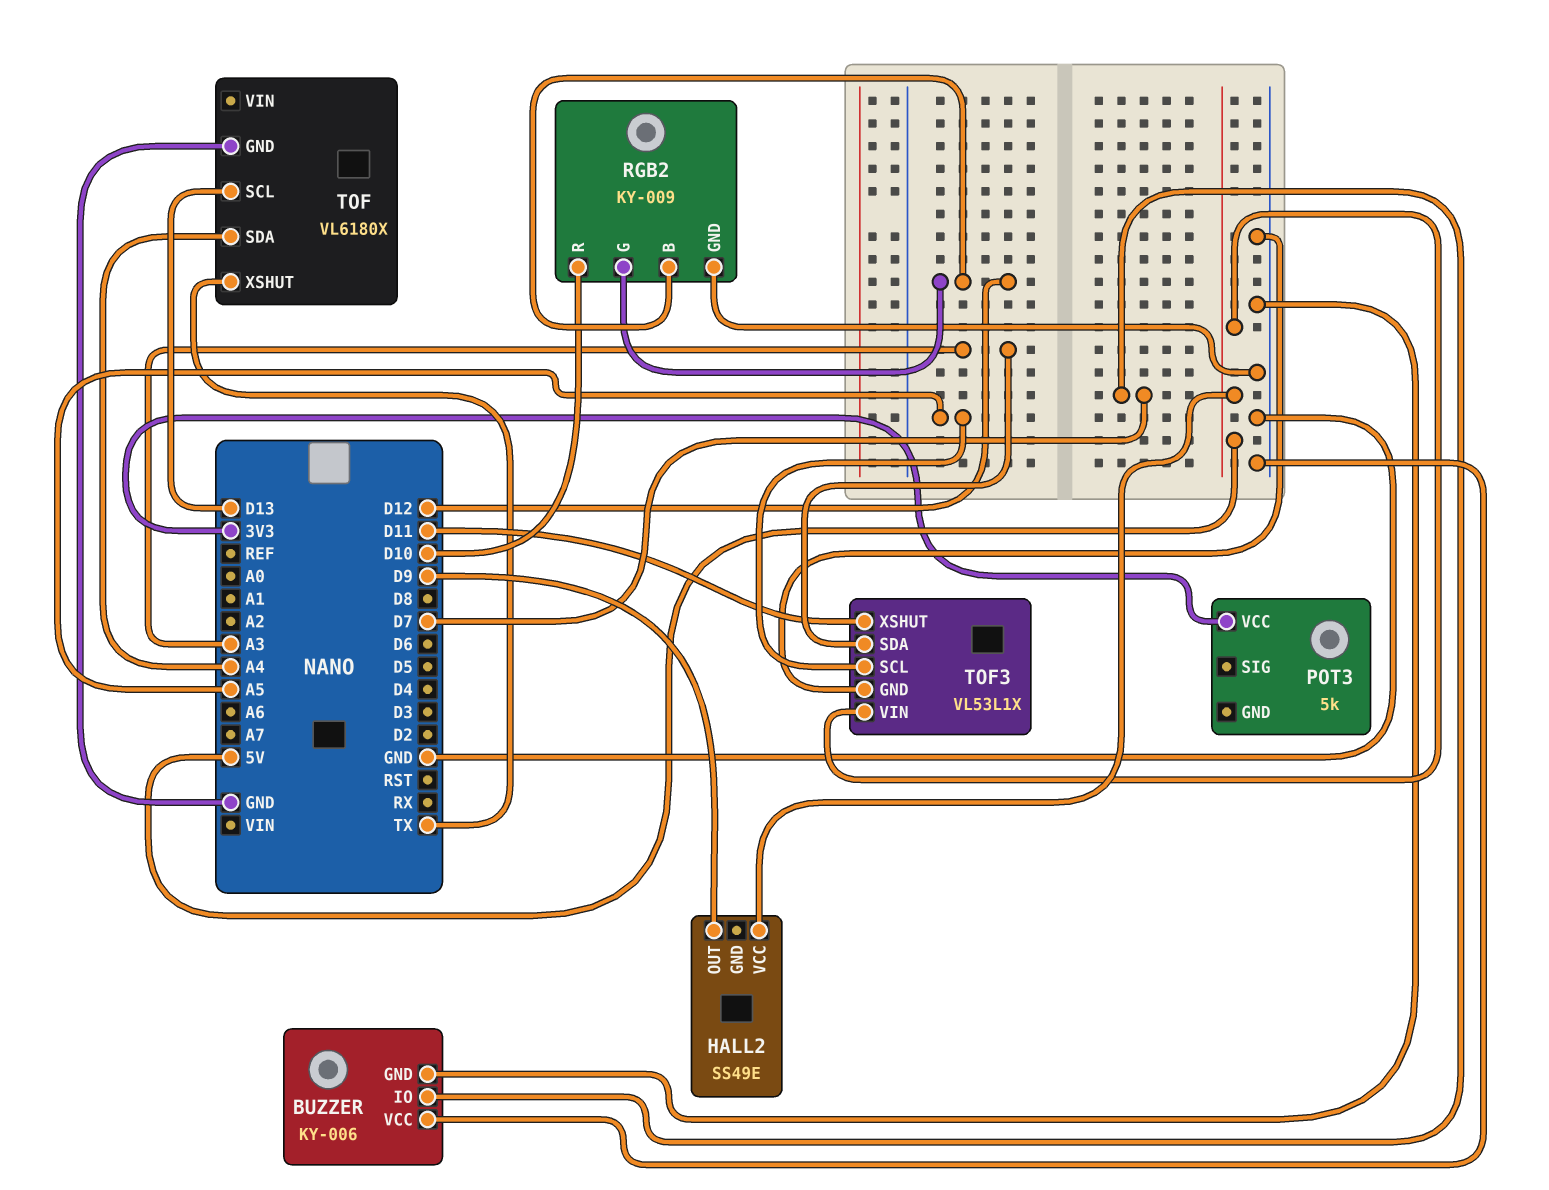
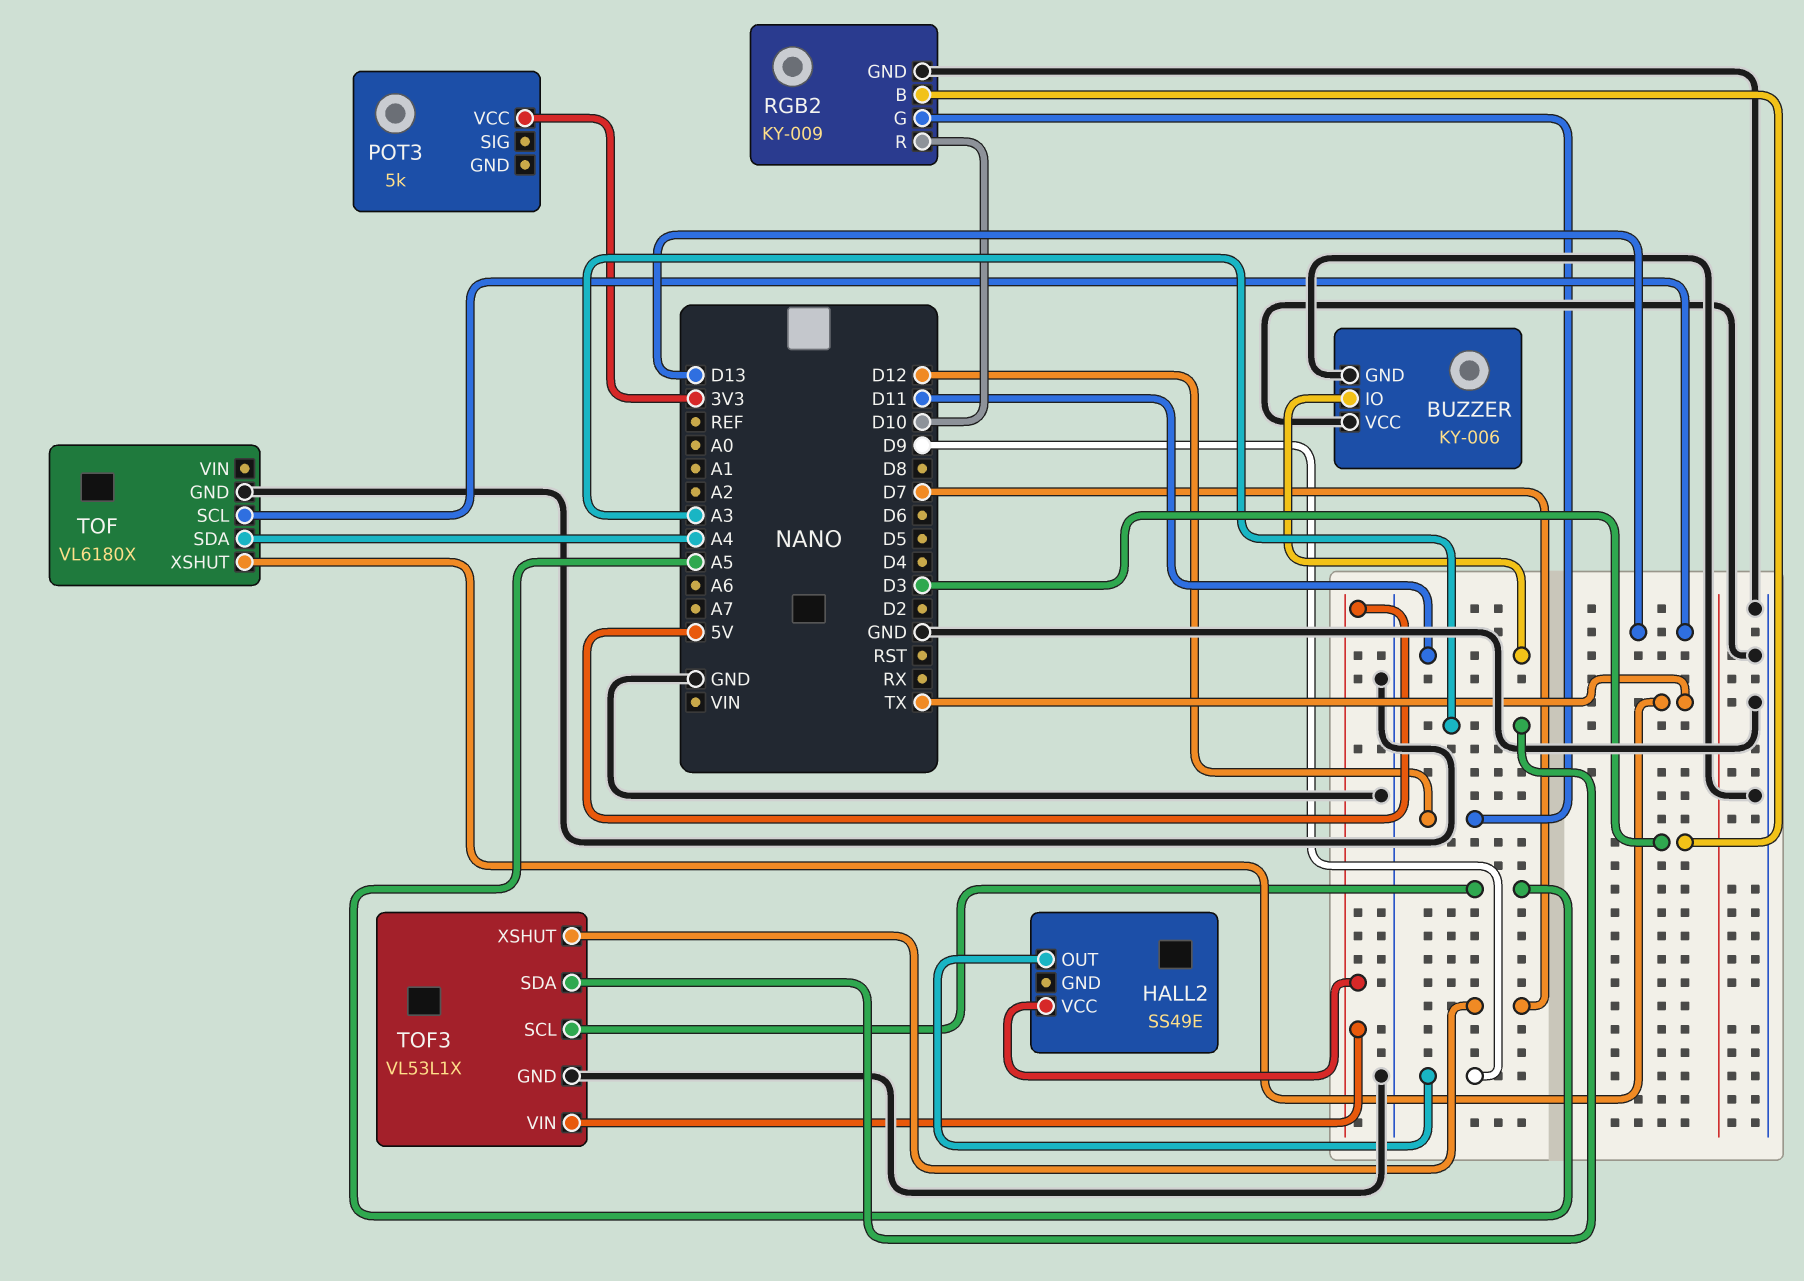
BUZZER pin IO: D7 -> D11
RGB2 pin B: D12 -> D3
TOF3 pin XSHUT: D11 -> D7

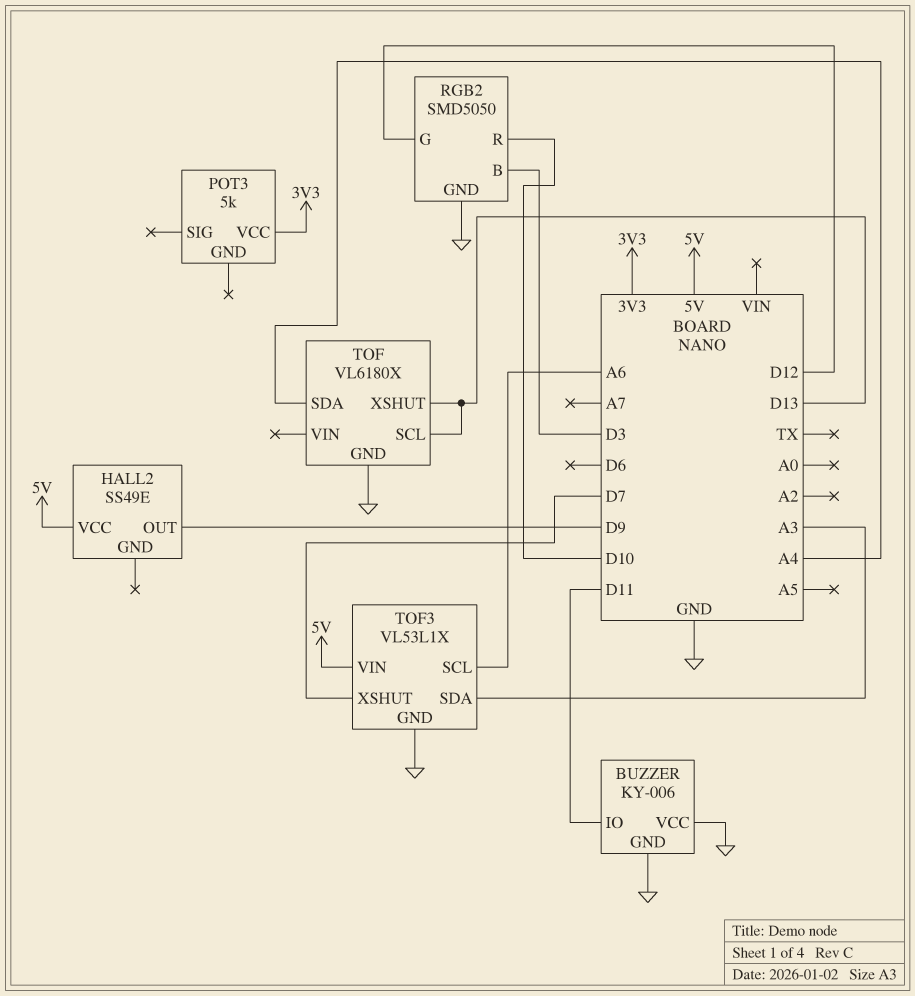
RGB2: KY-009 -> SMD5050
TOF pin XSHUT: TX -> D13
TOF3 pin SCL: A5 -> A6

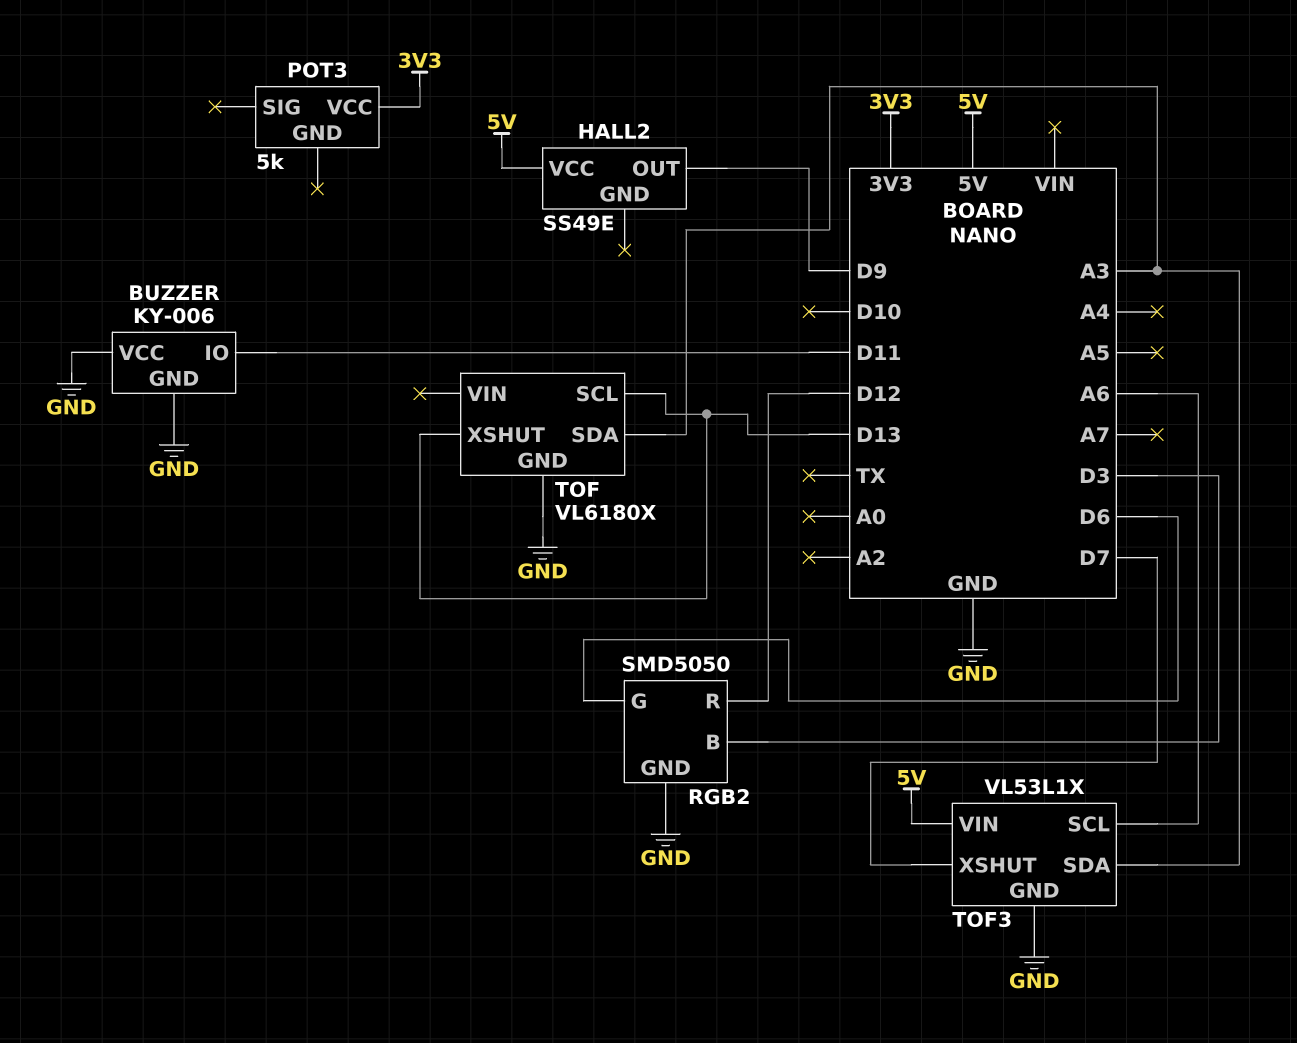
RGB2 pin G: D12 -> D6
RGB2 pin R: D10 -> D12
TOF pin SDA: A4 -> A3

